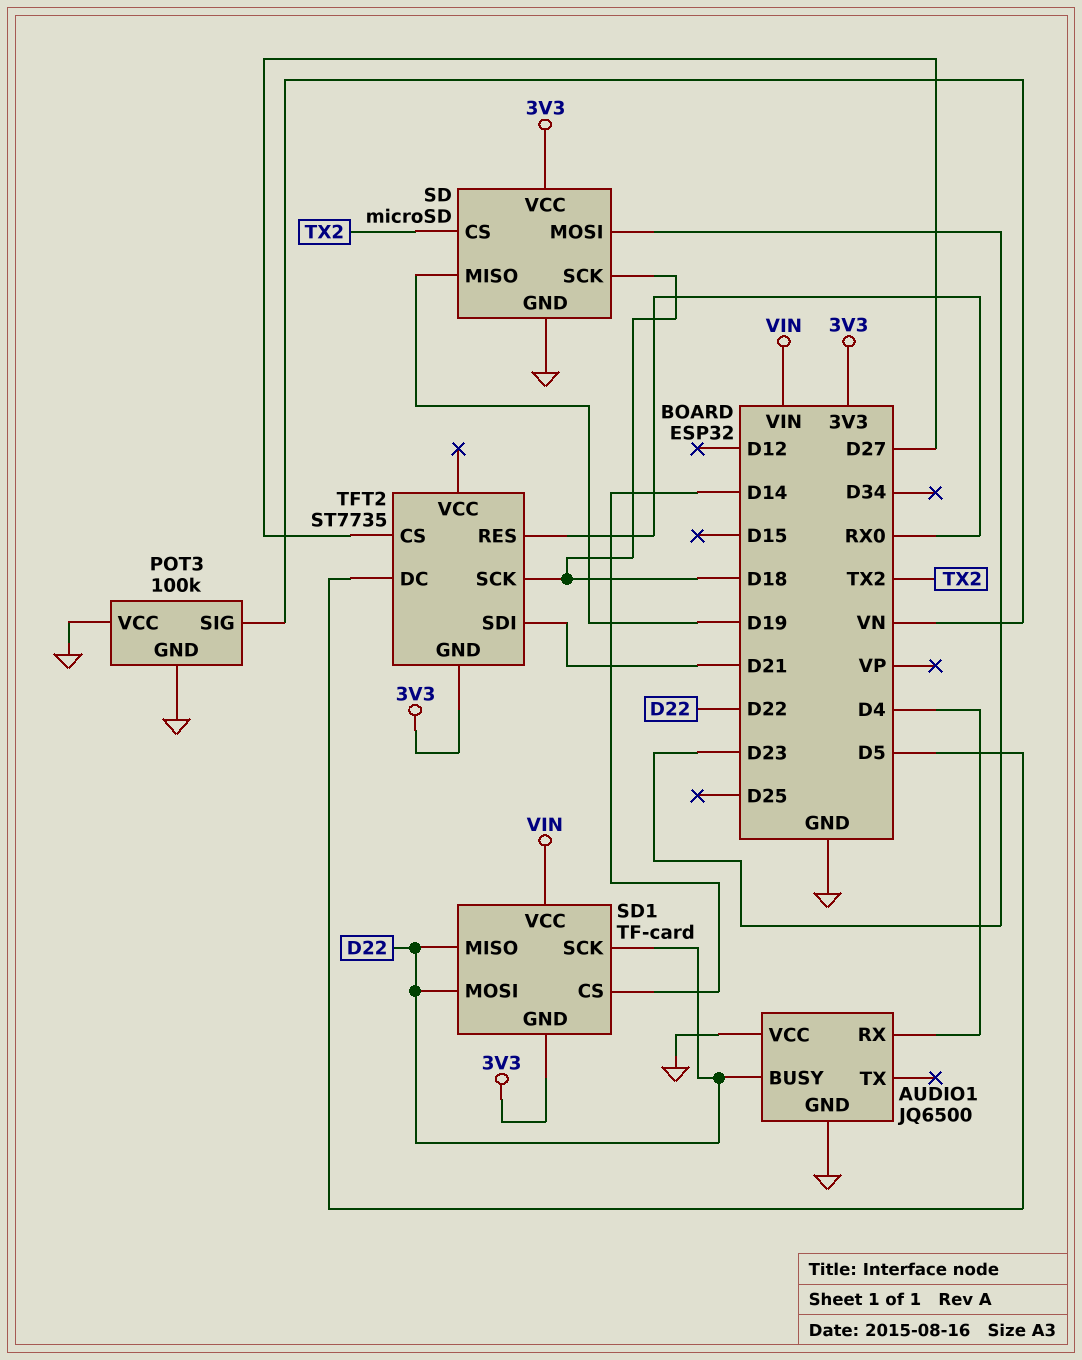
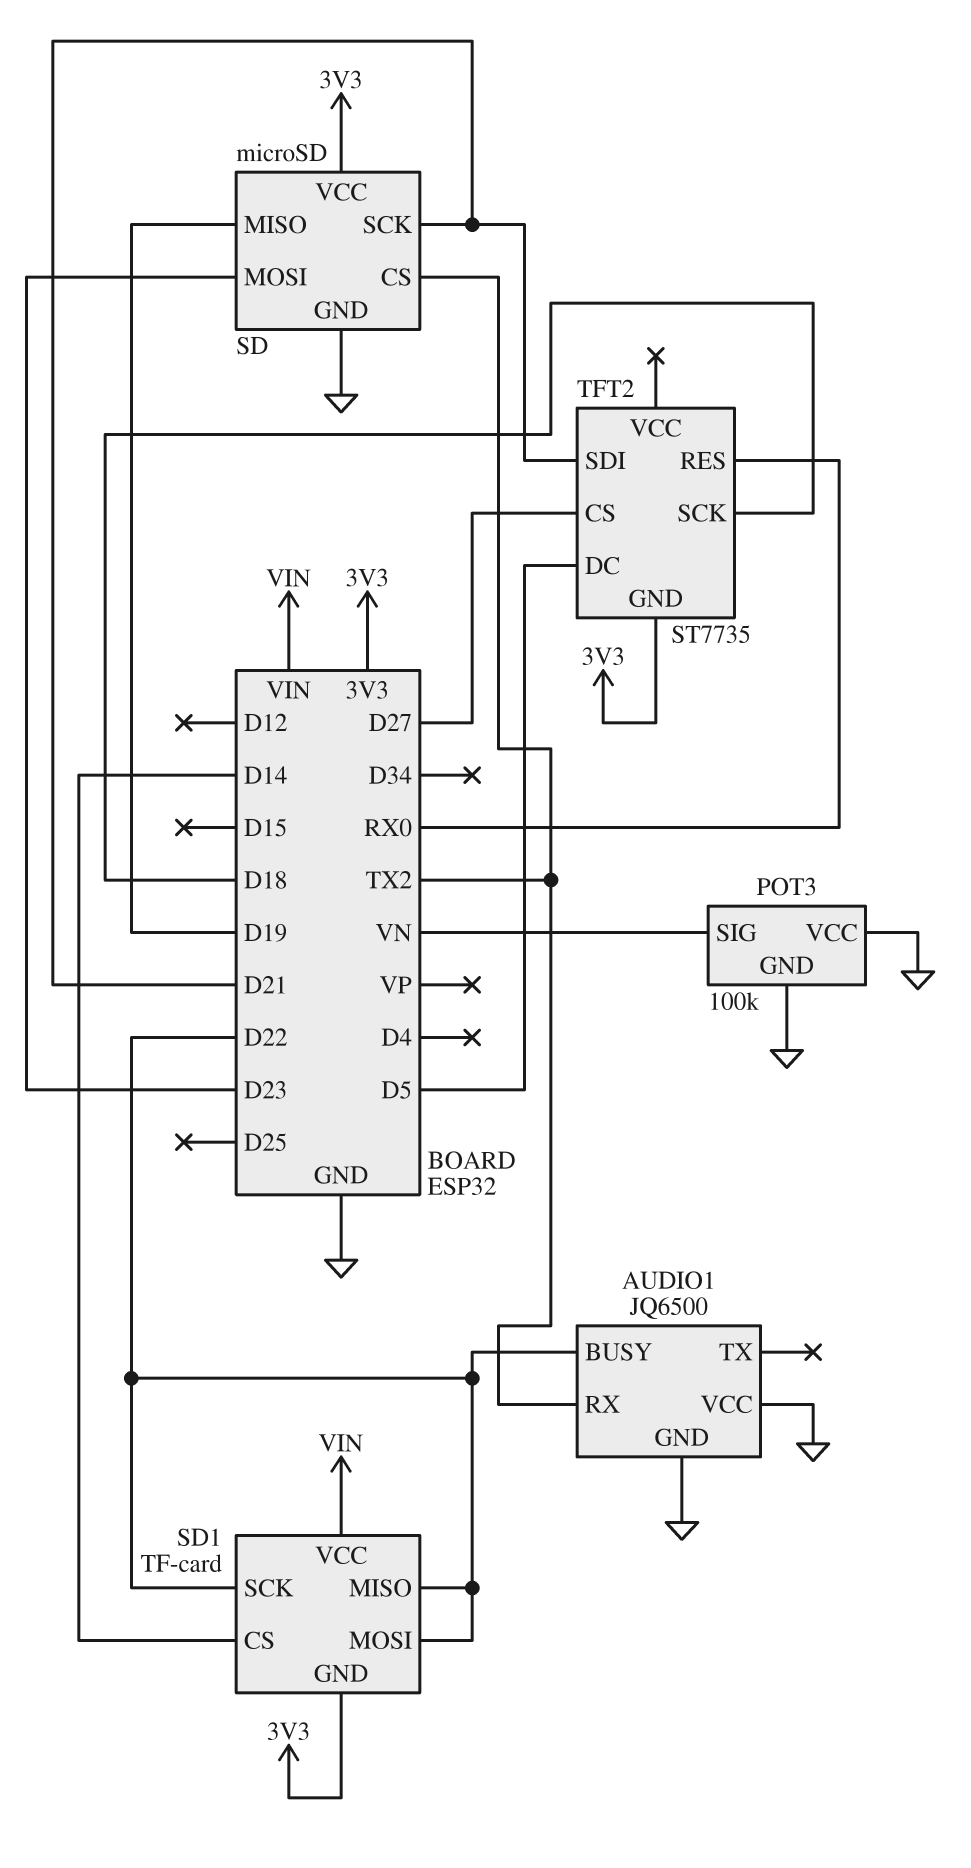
AUDIO1 pin RX: D4 -> TX2
SD pin SCK: D18 -> D21

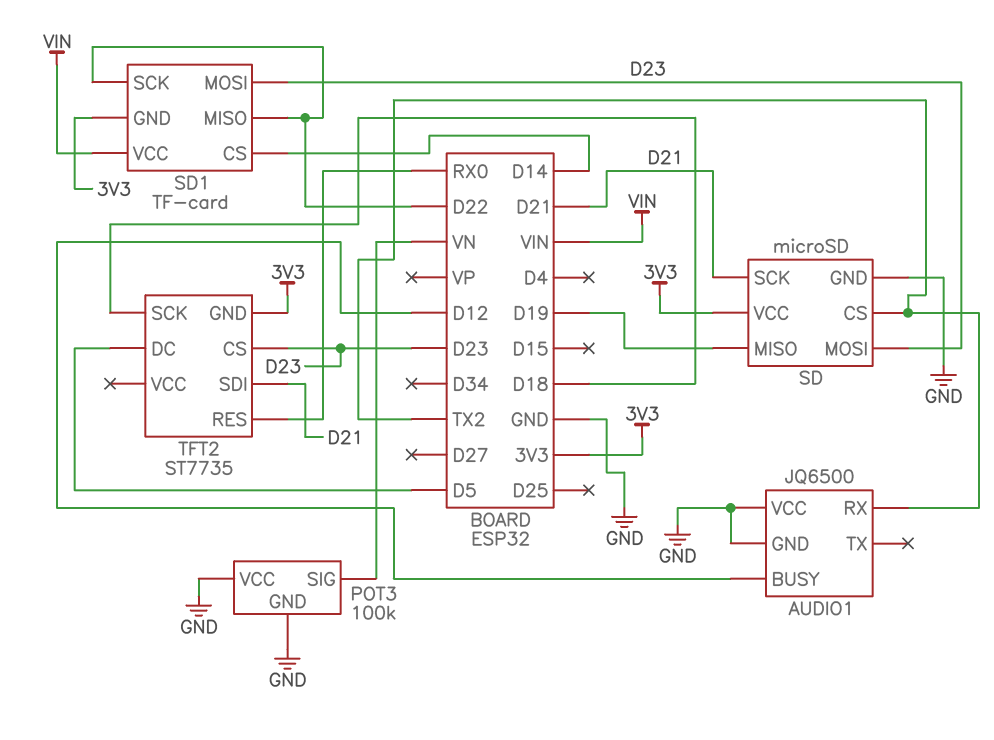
AUDIO1 pin BUSY: D22 -> D12
SD1 pin MOSI: D22 -> D23
TFT2 pin CS: D27 -> D23

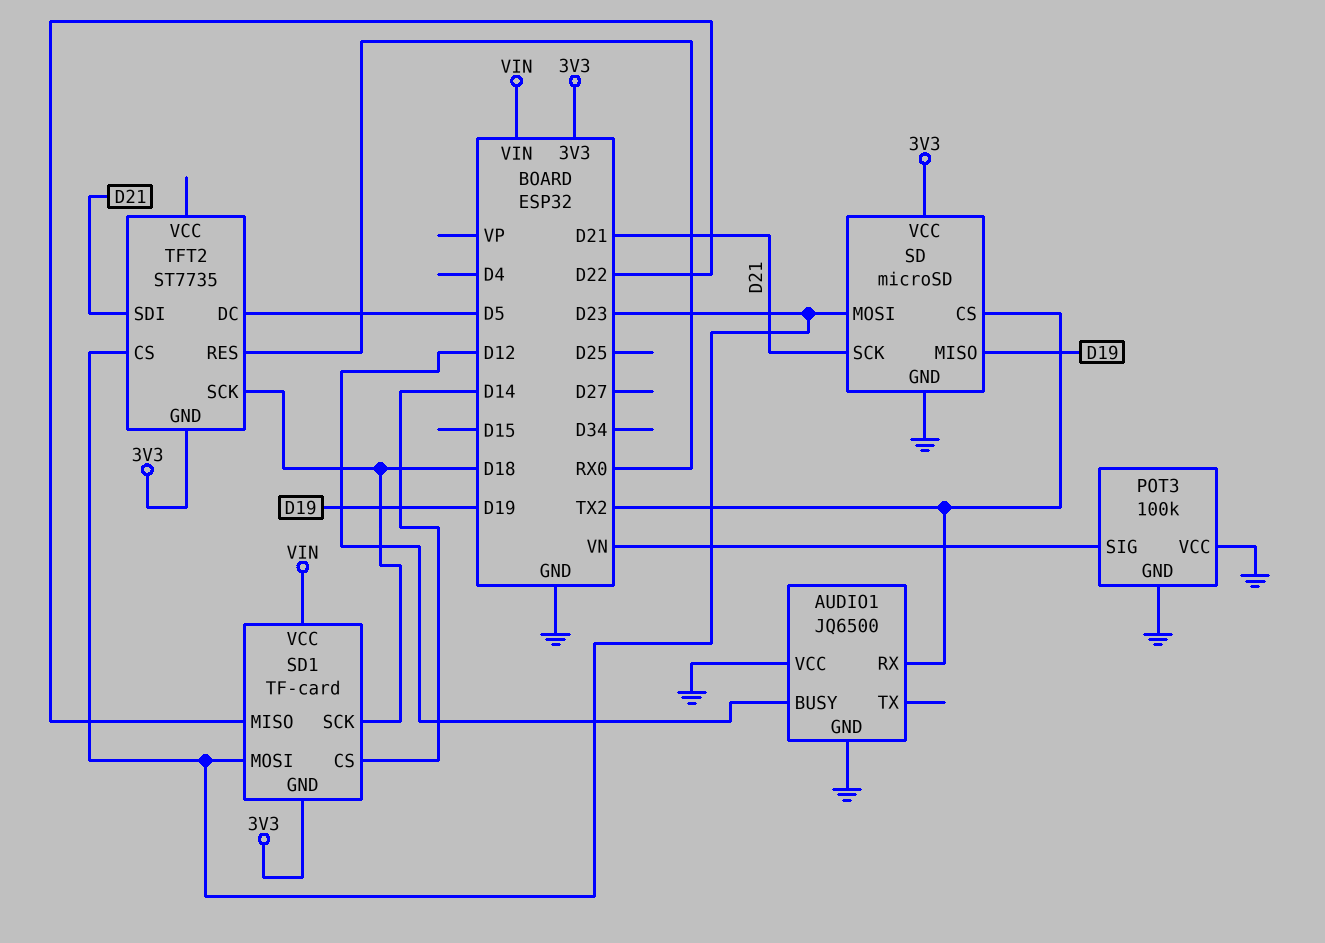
SD1 pin SCK: D22 -> D18

